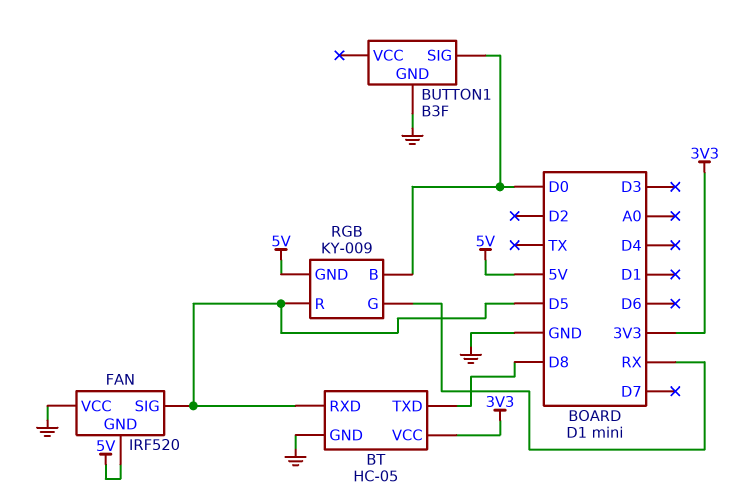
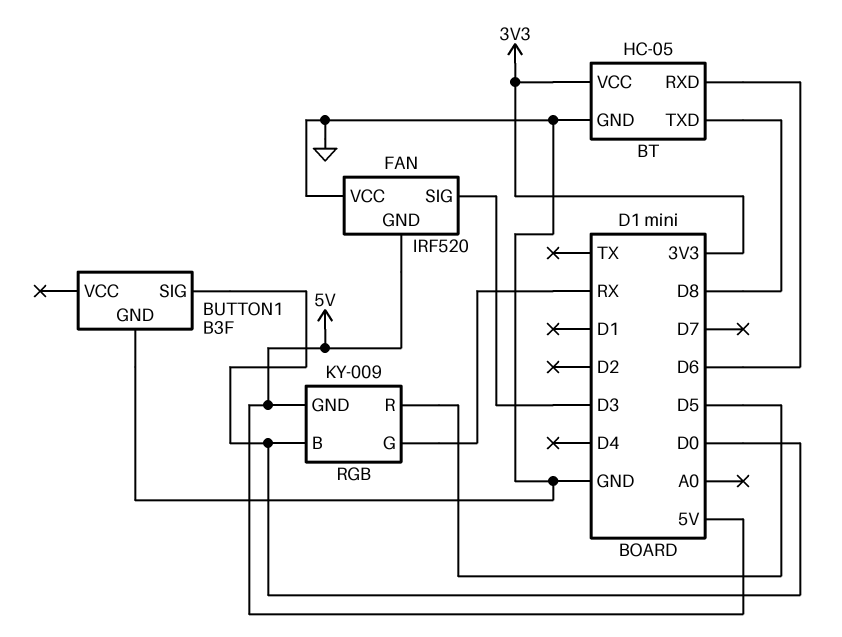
BT pin RXD: D5 -> D6
FAN pin SIG: D5 -> D3

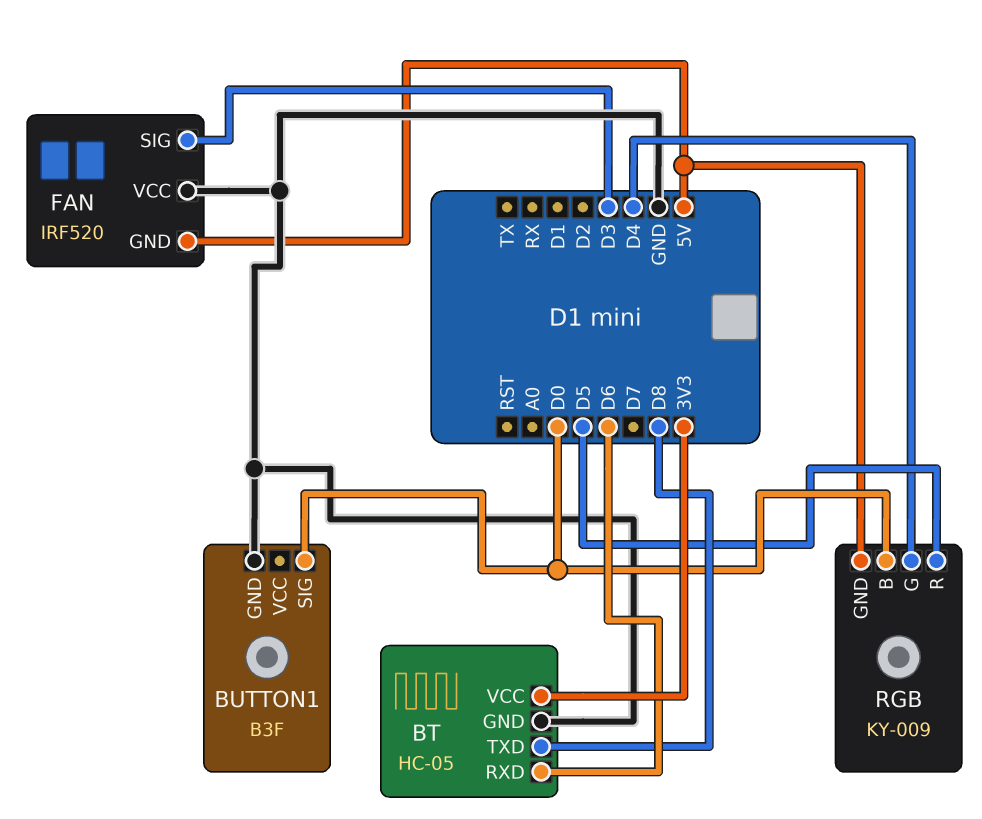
RGB pin G: RX -> D4

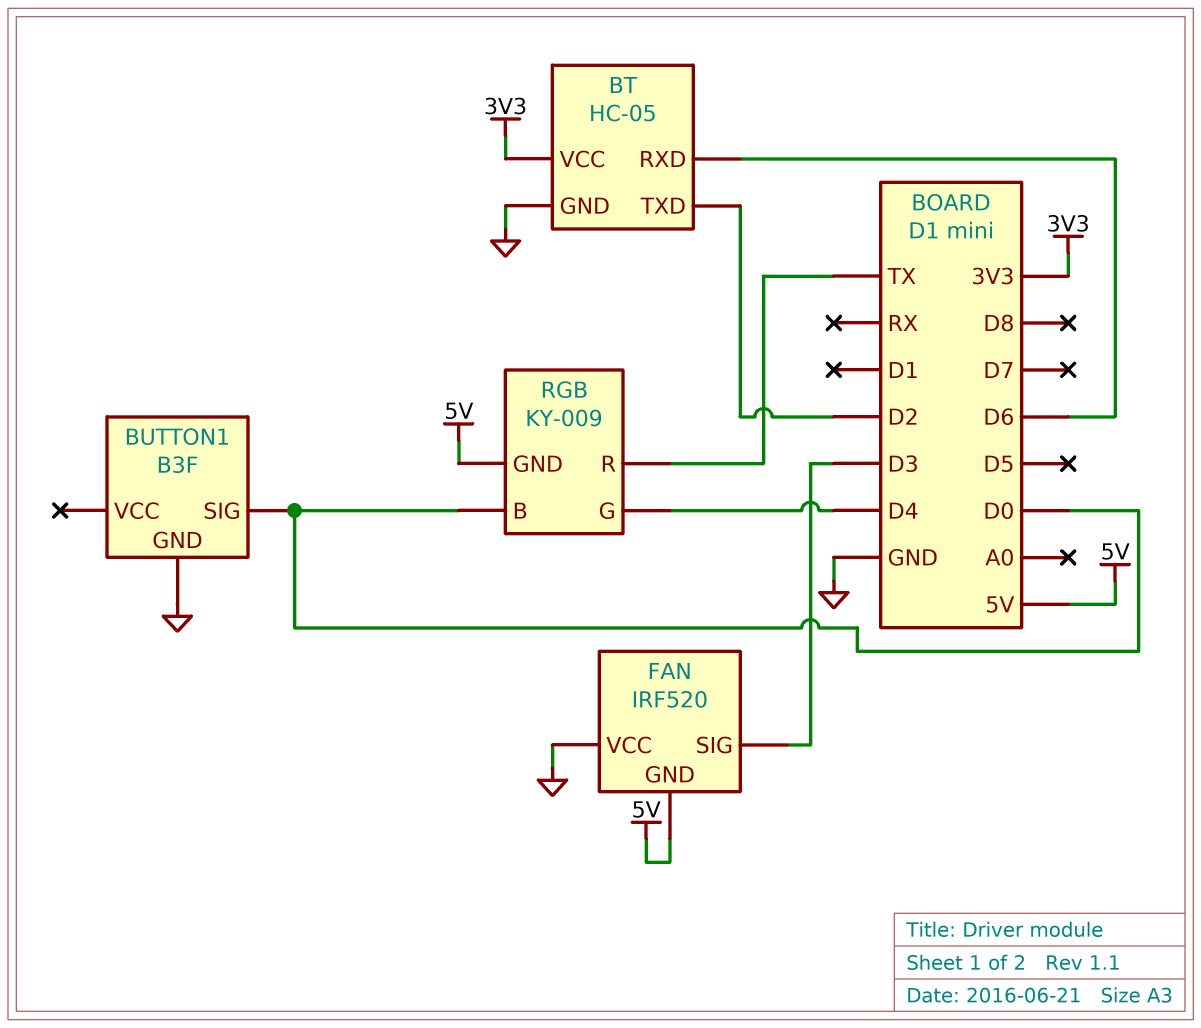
BT pin TXD: D8 -> D2
RGB pin R: D5 -> TX

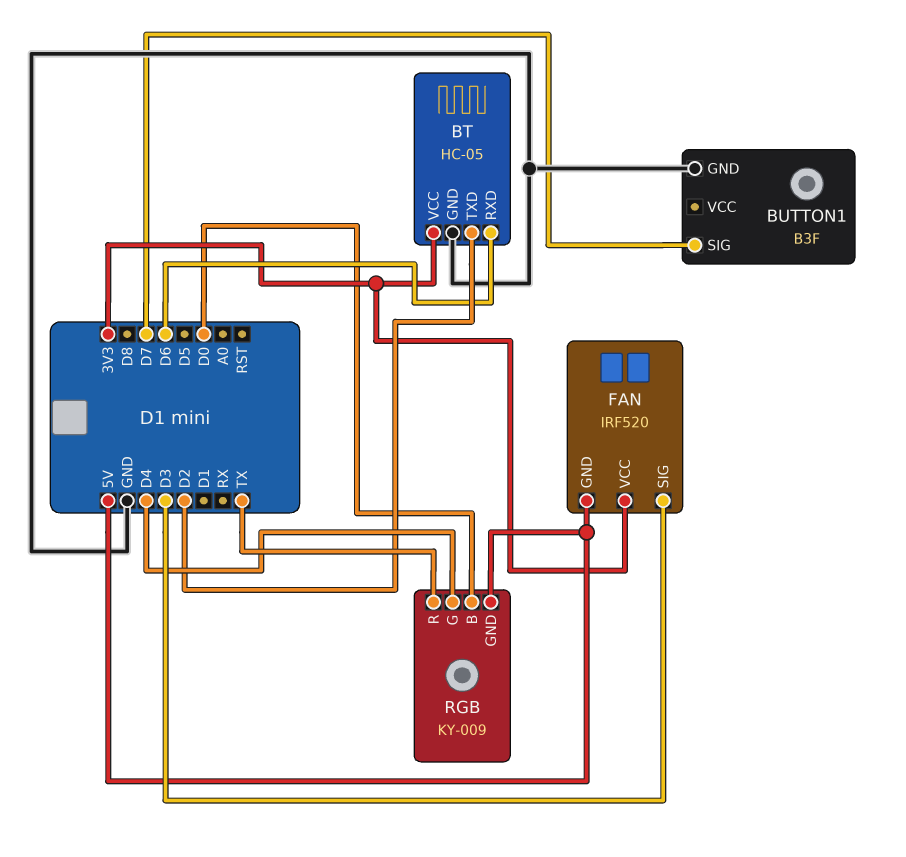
BUTTON1 pin SIG: D0 -> D7
FAN pin VCC: GND -> 3V3

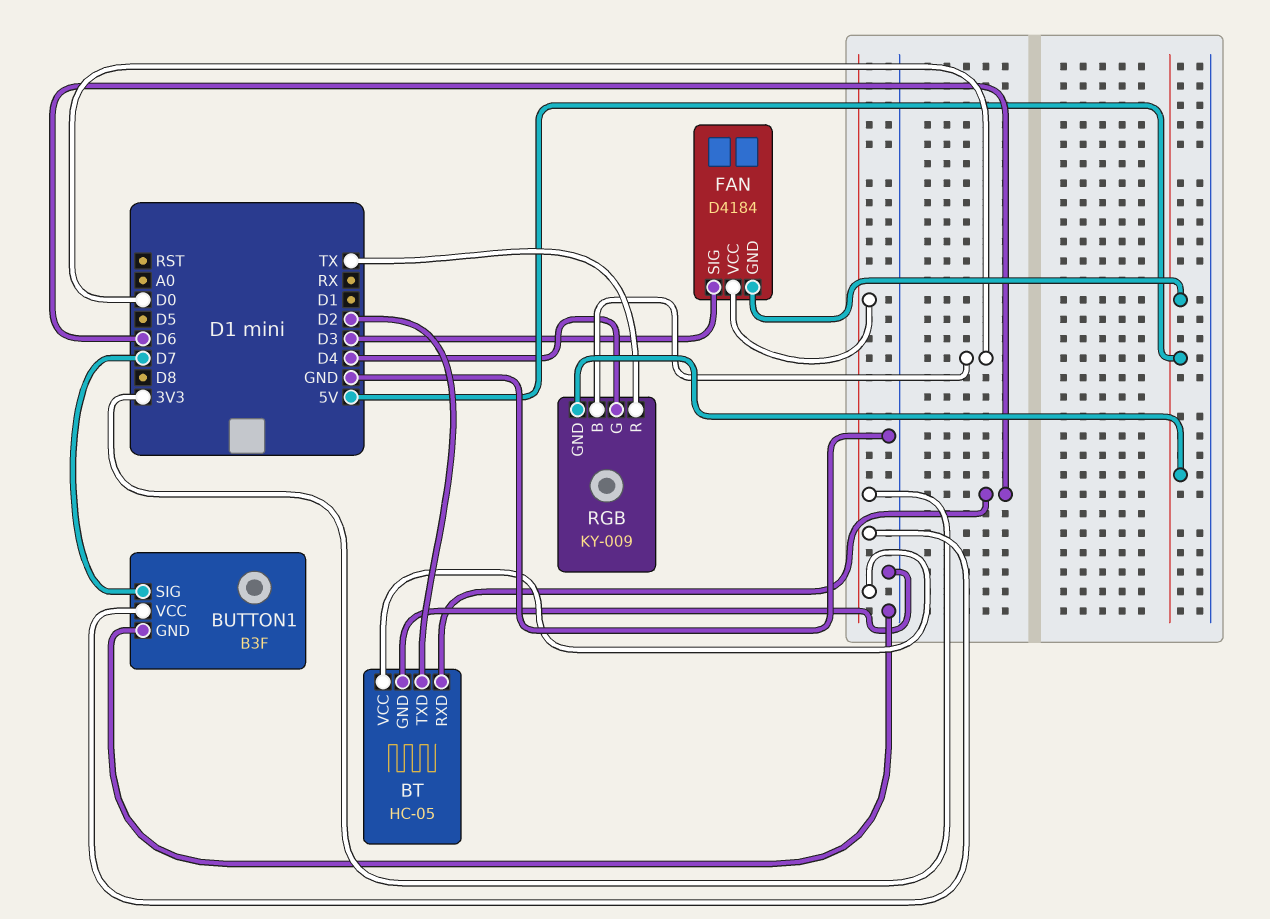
BUTTON1 pin VCC: none -> 3V3
FAN: IRF520 -> D4184

